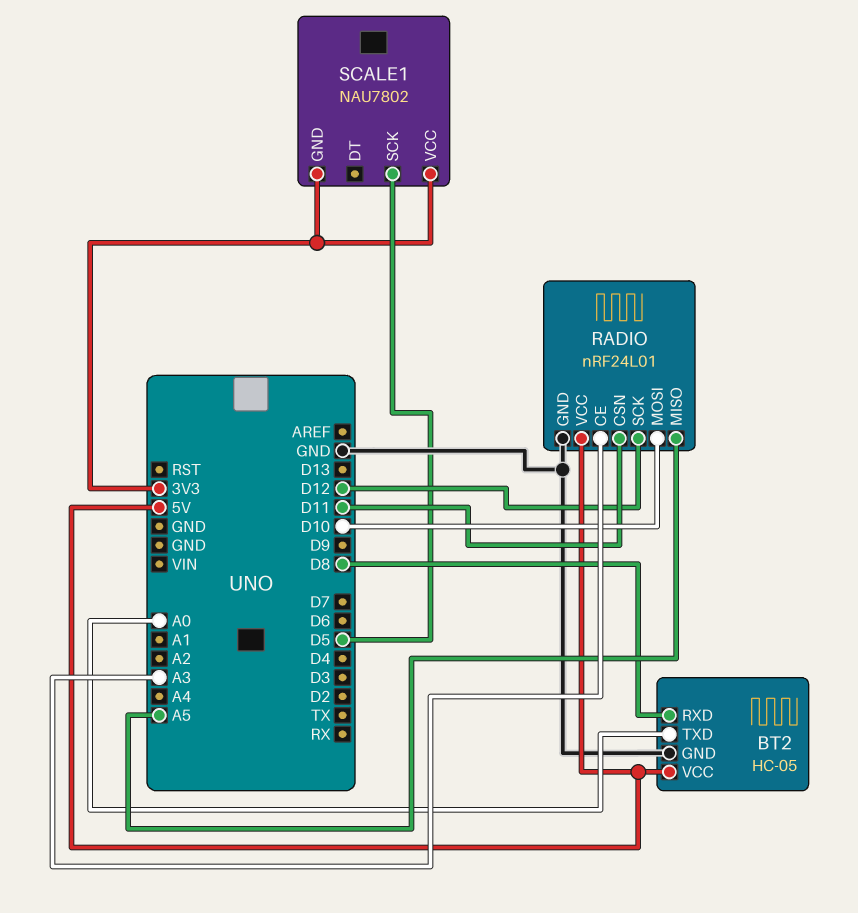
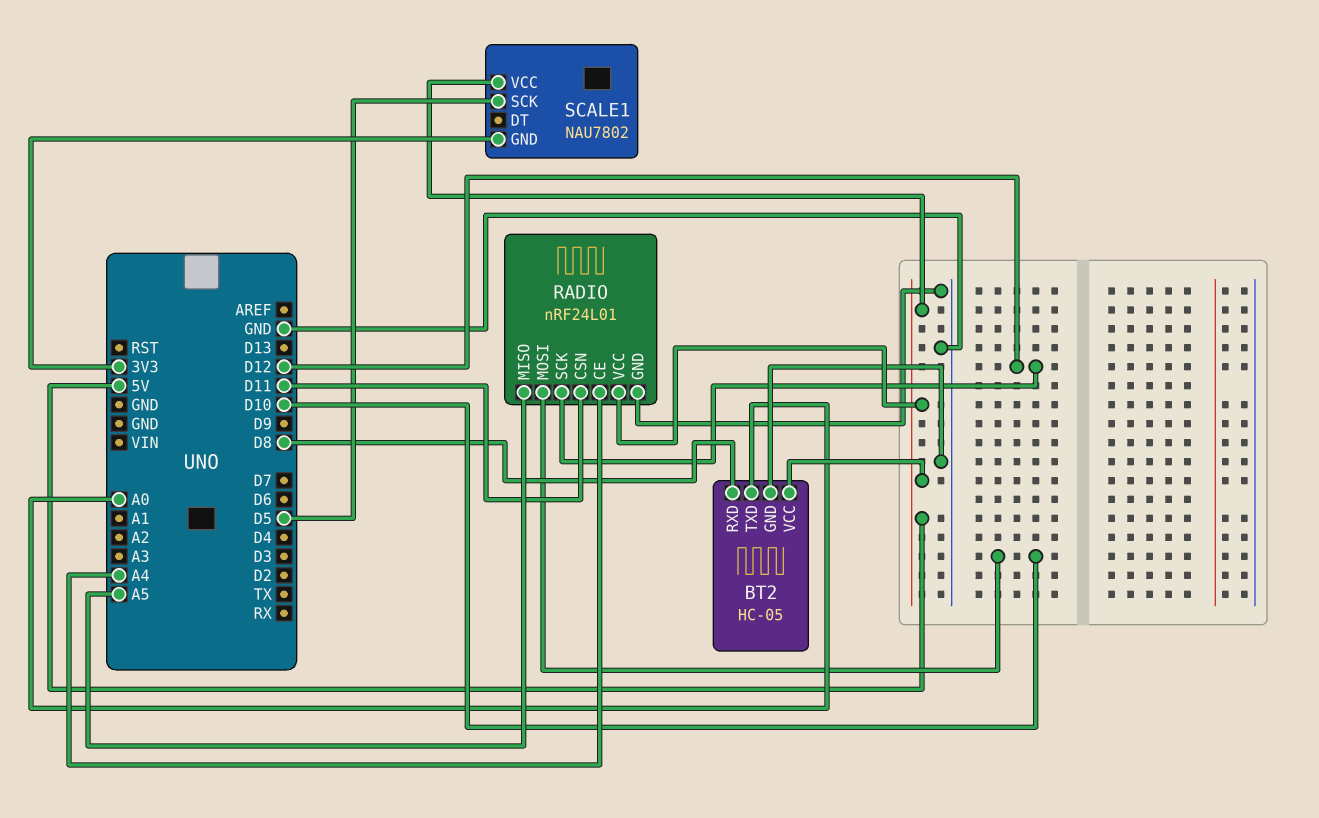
RADIO pin CE: A3 -> A4
SCALE1 pin VCC: 3V3 -> 5V

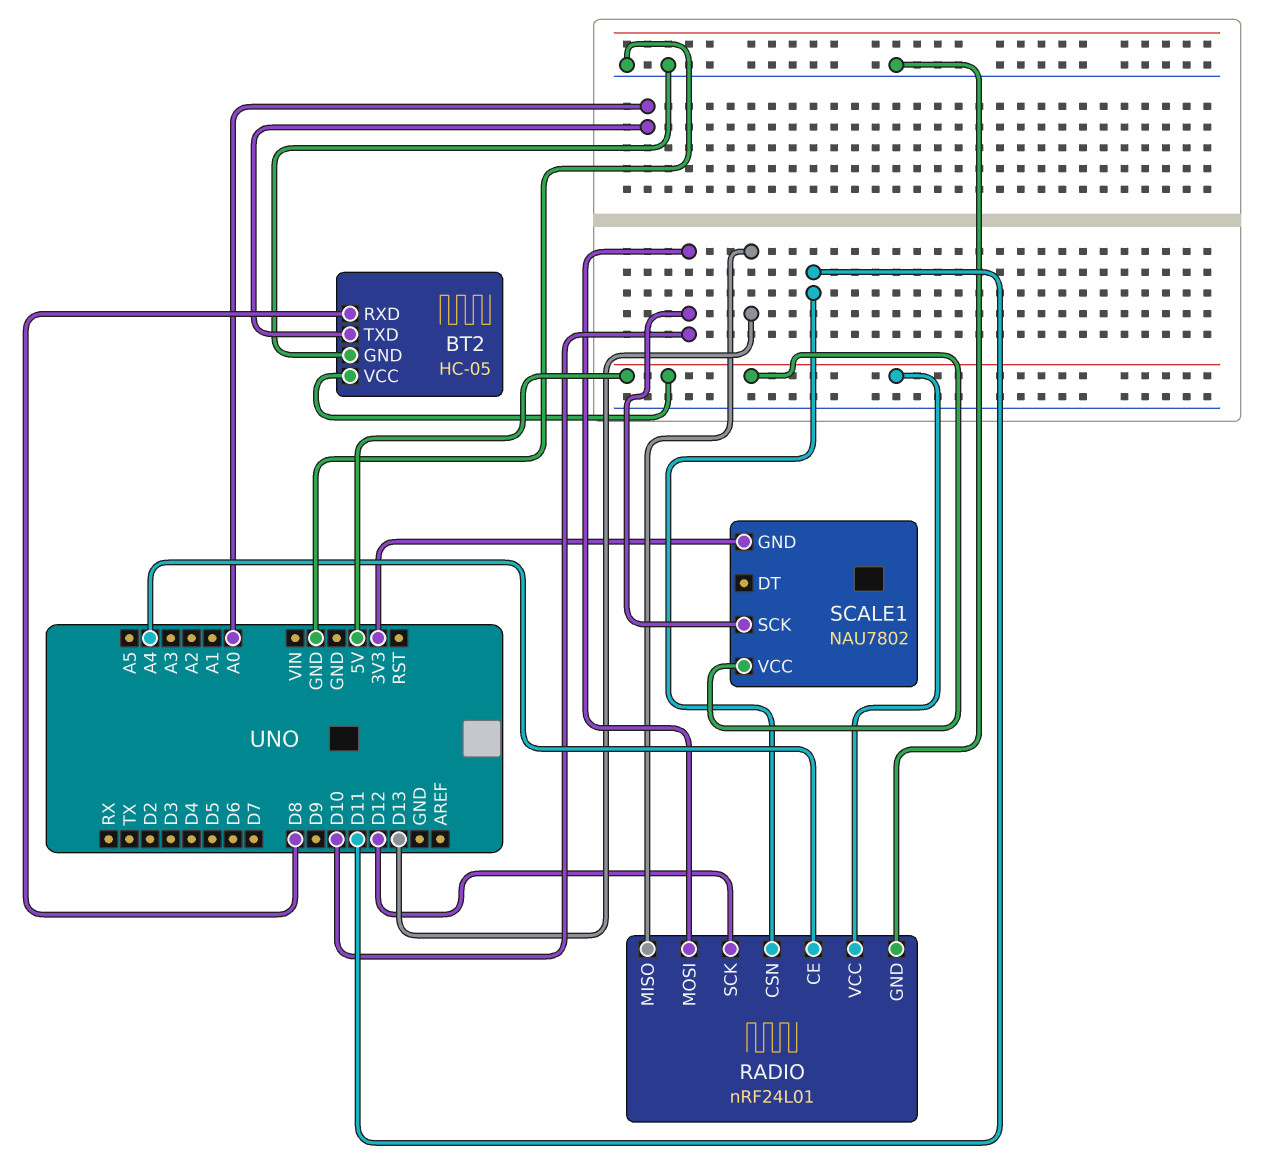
RADIO pin MISO: A5 -> D13
SCALE1 pin SCK: D5 -> D10

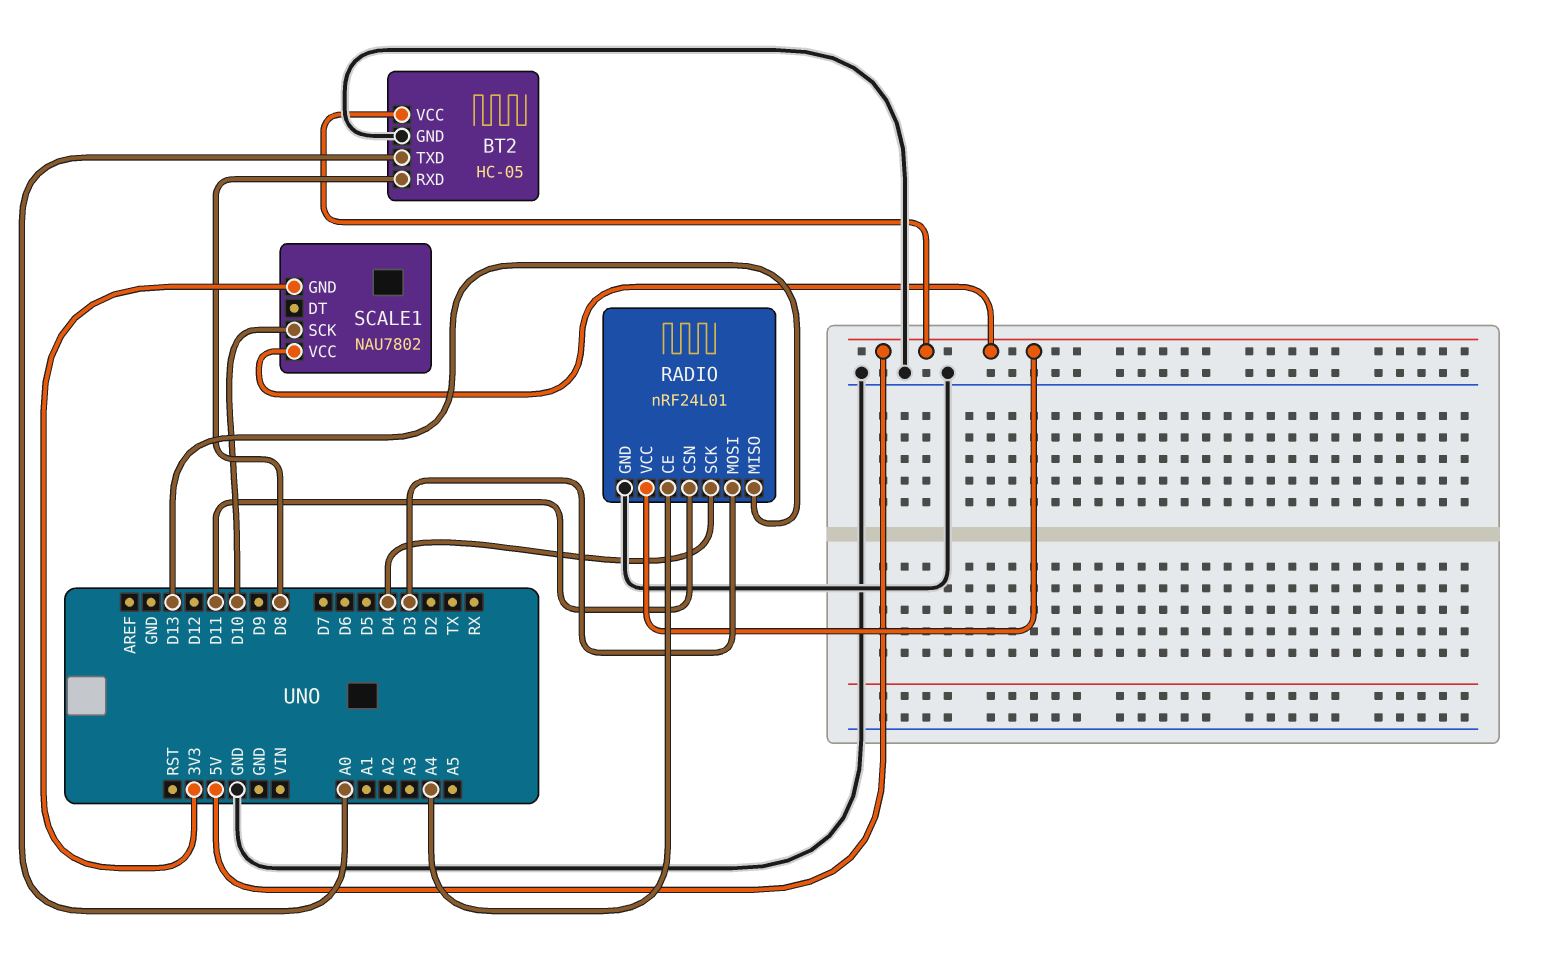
RADIO pin MOSI: D10 -> D3
RADIO pin SCK: D12 -> D4

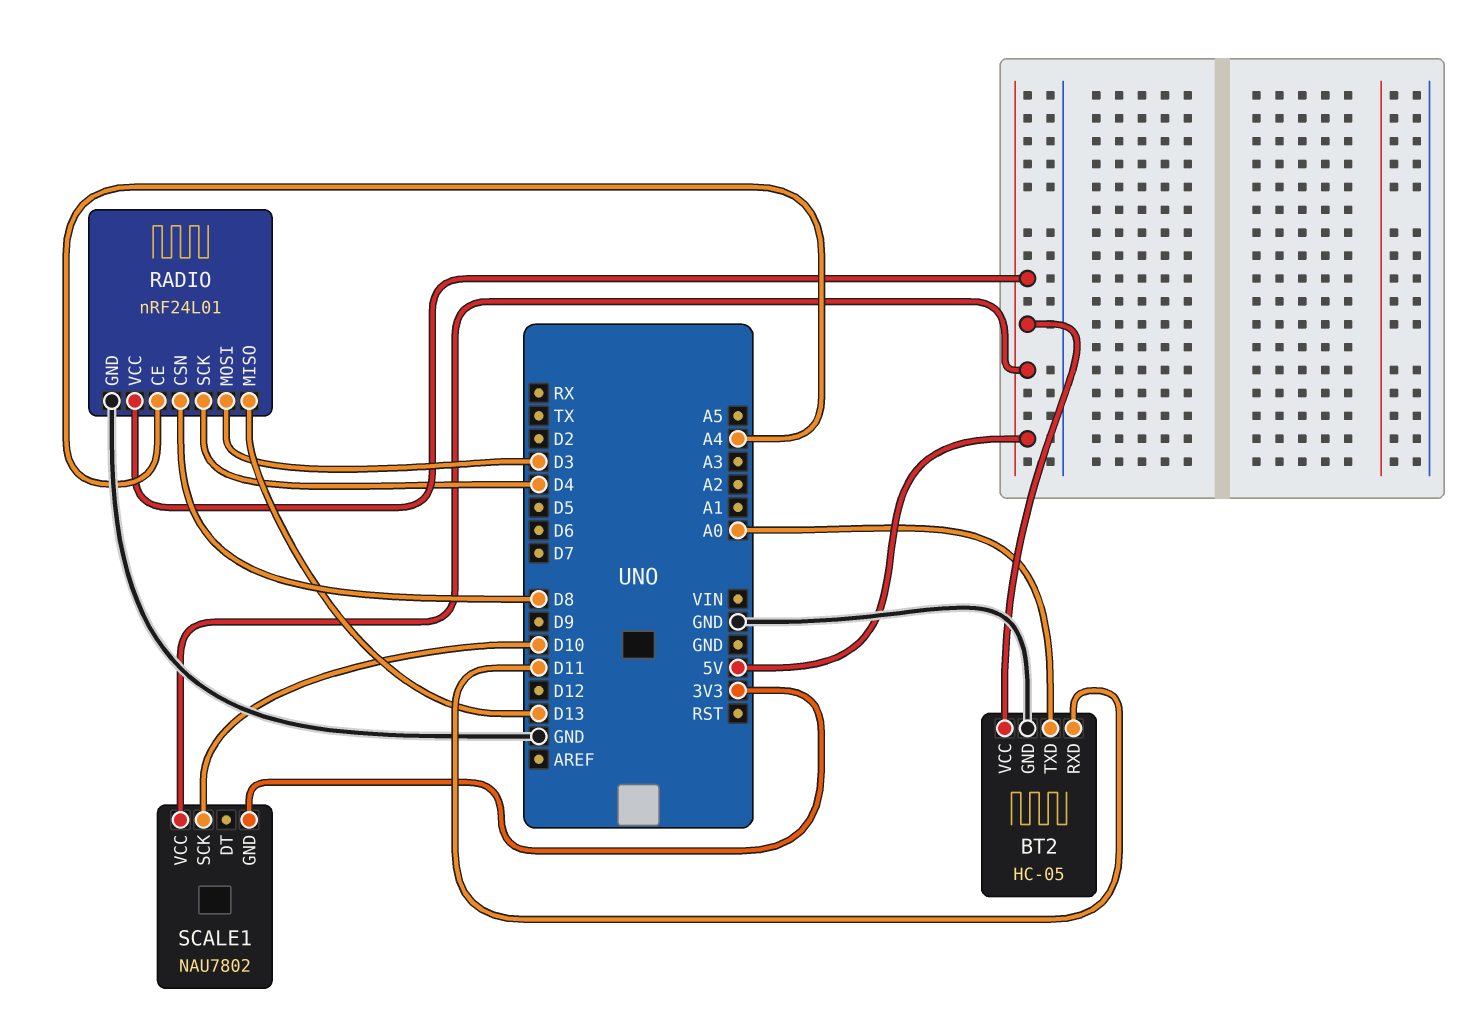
BT2 pin RXD: D8 -> D11
RADIO pin CSN: D11 -> D8

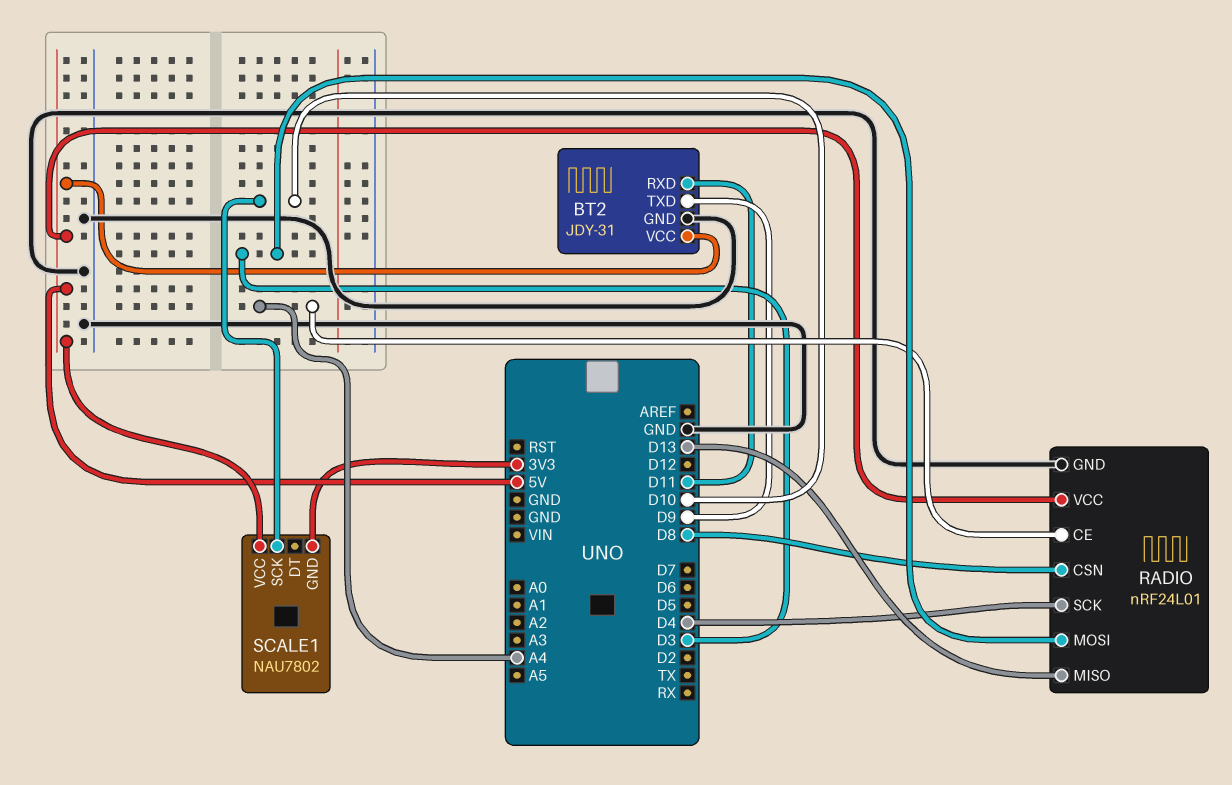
BT2: HC-05 -> JDY-31
BT2 pin TXD: A0 -> D9

